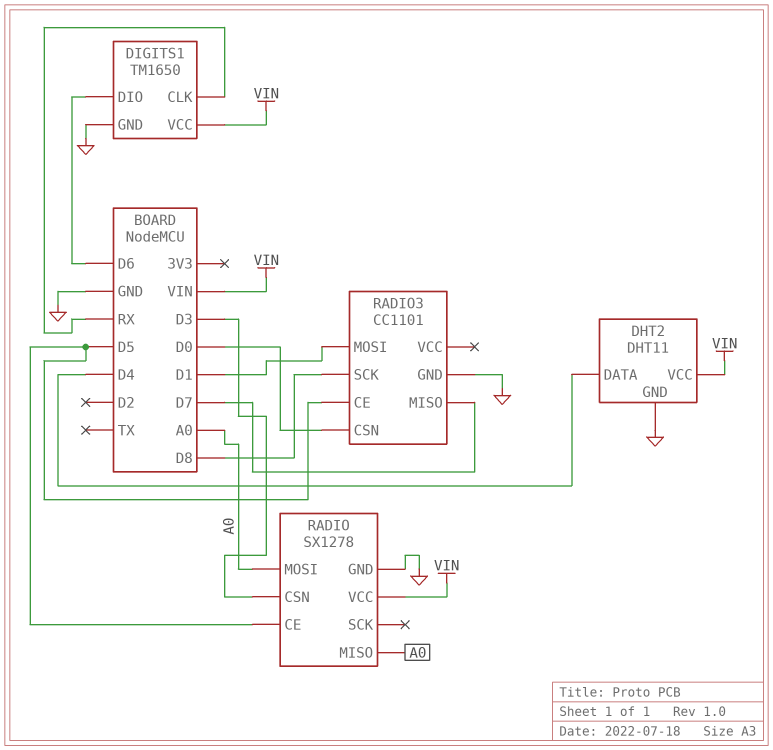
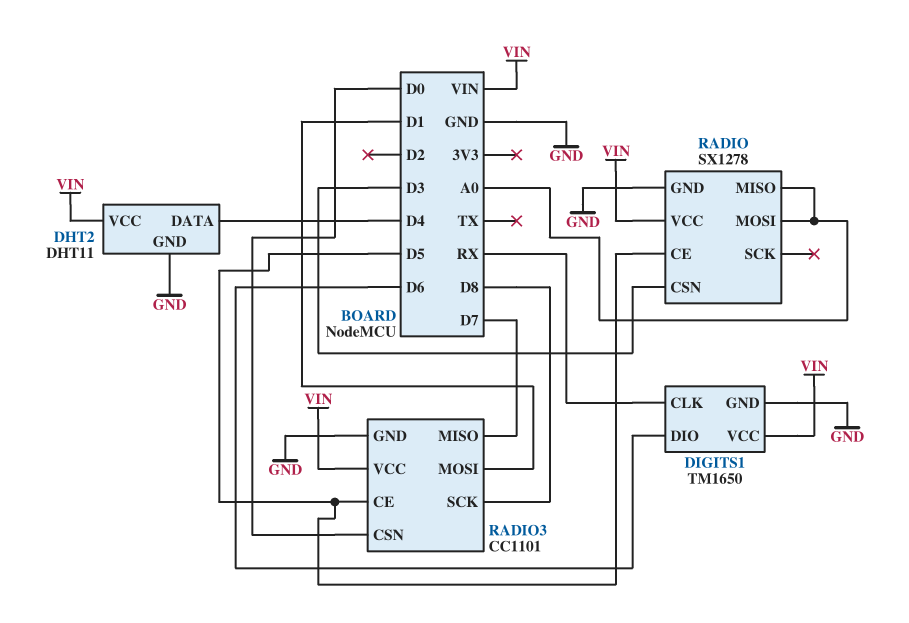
RADIO3 pin VCC: none -> VIN

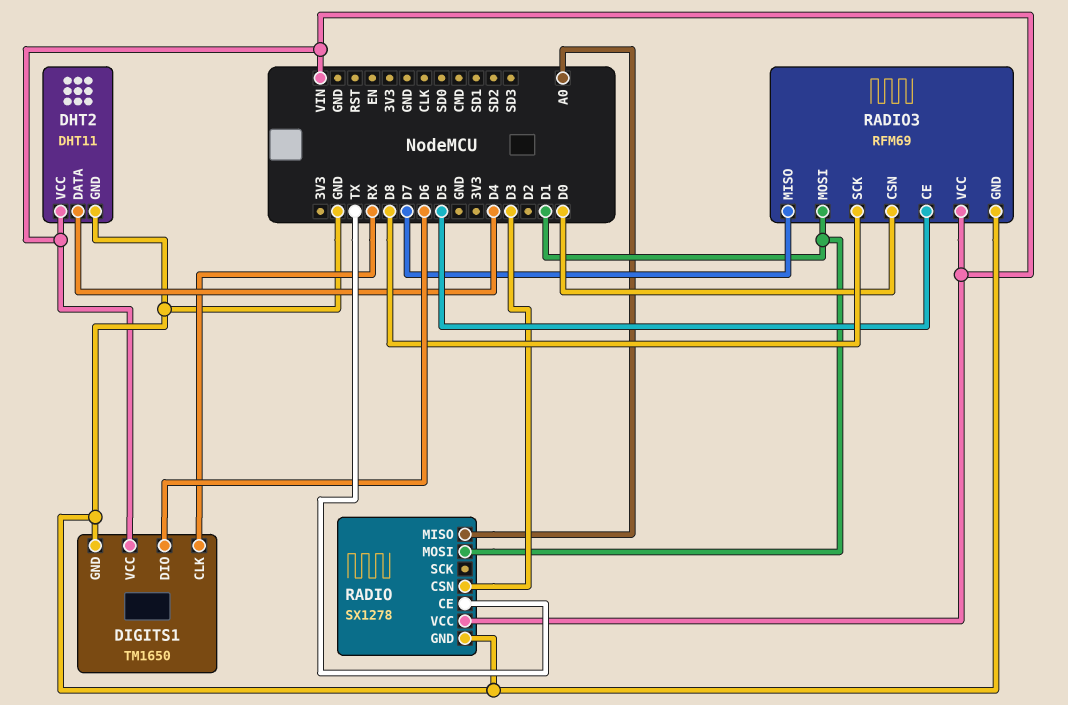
RADIO pin CE: D5 -> TX
RADIO pin MOSI: A0 -> D1
RADIO3: CC1101 -> RFM69

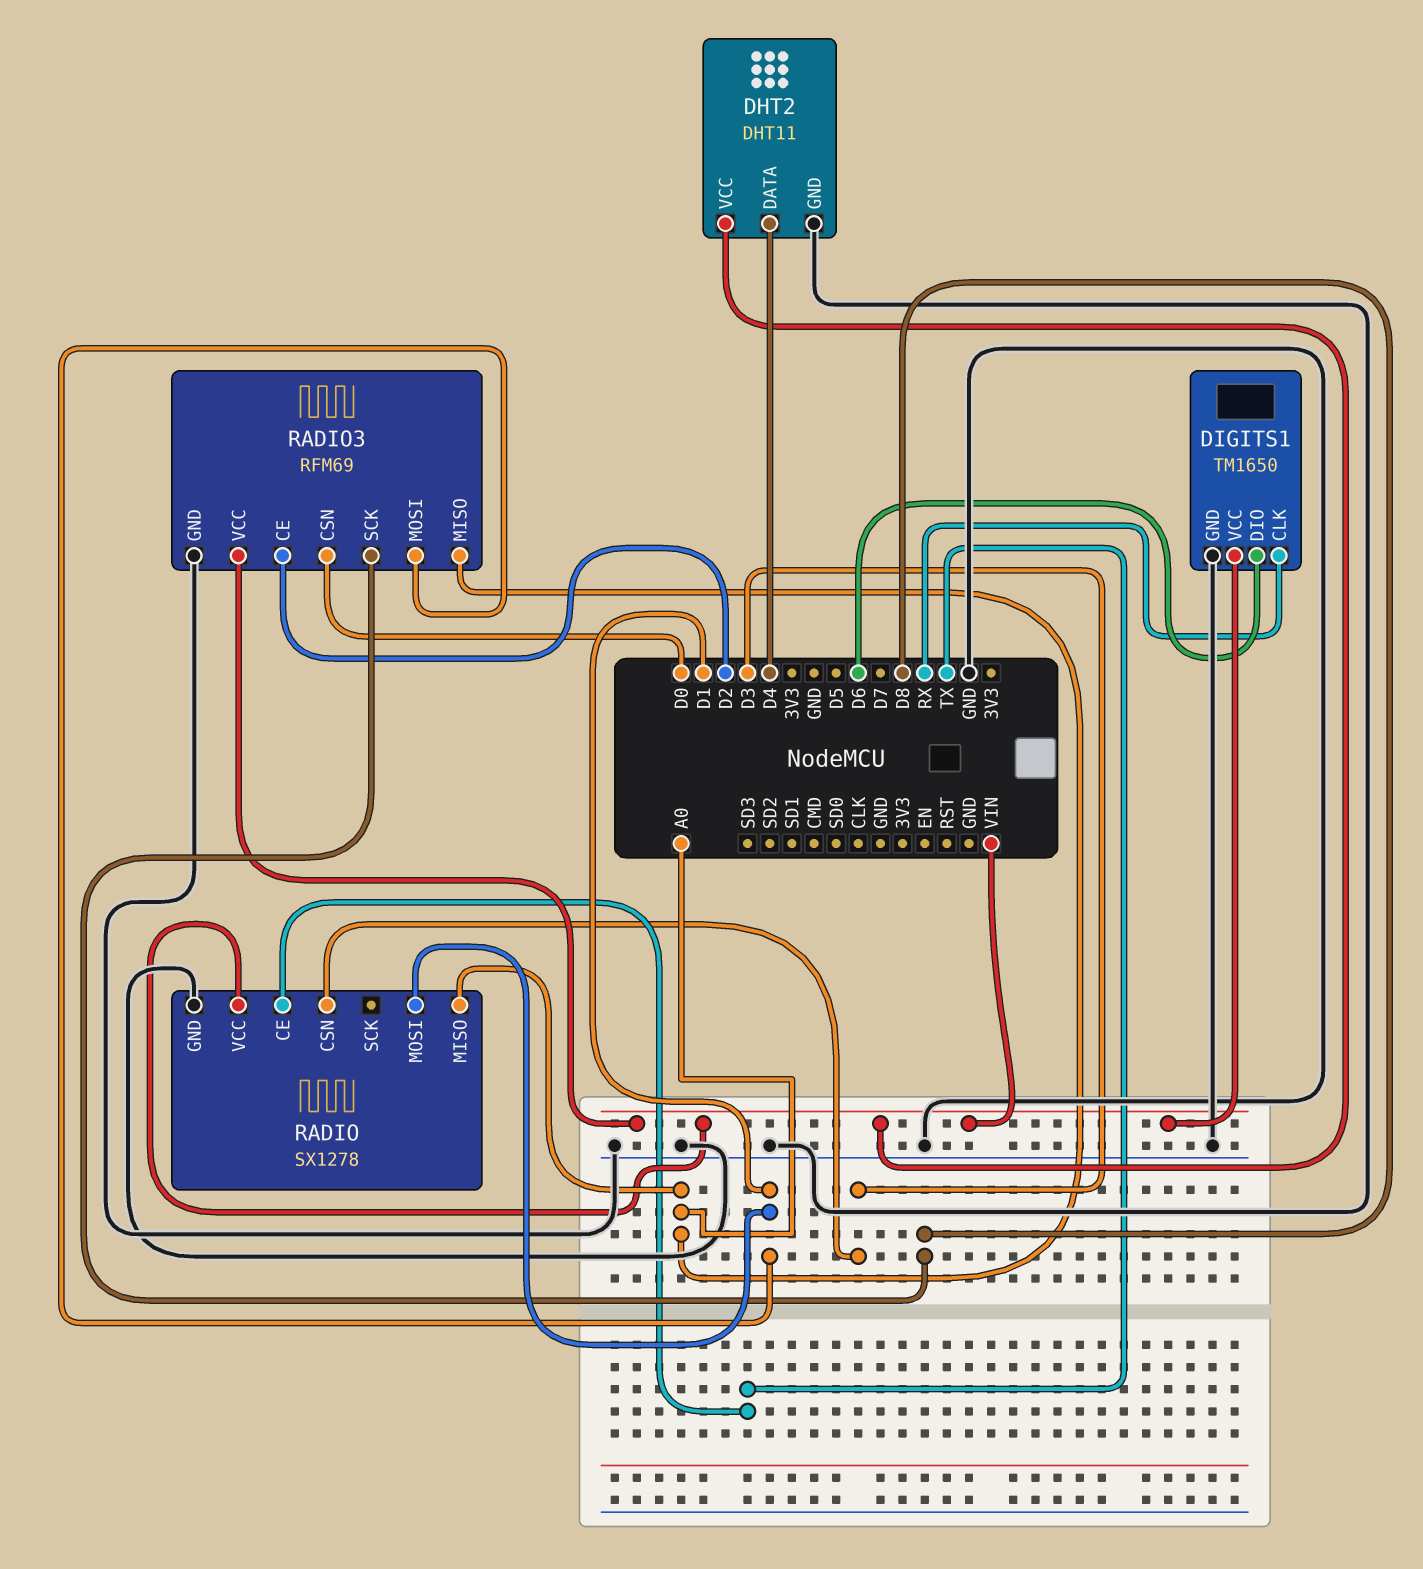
RADIO3 pin CE: D5 -> D2
RADIO3 pin MISO: D7 -> A0

